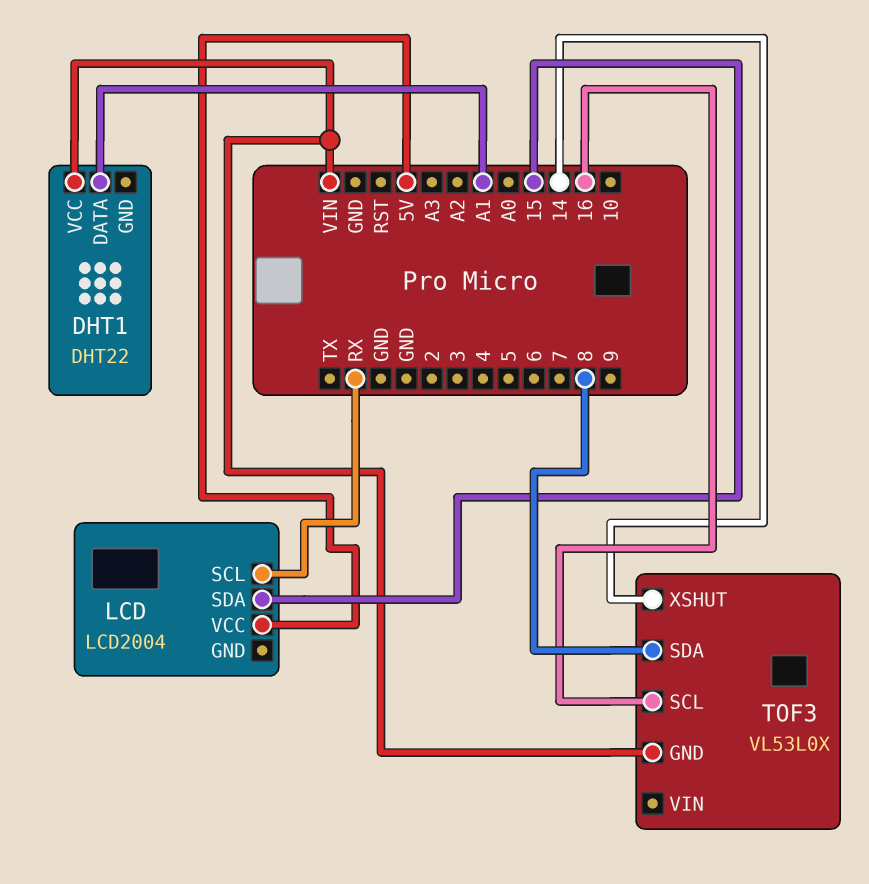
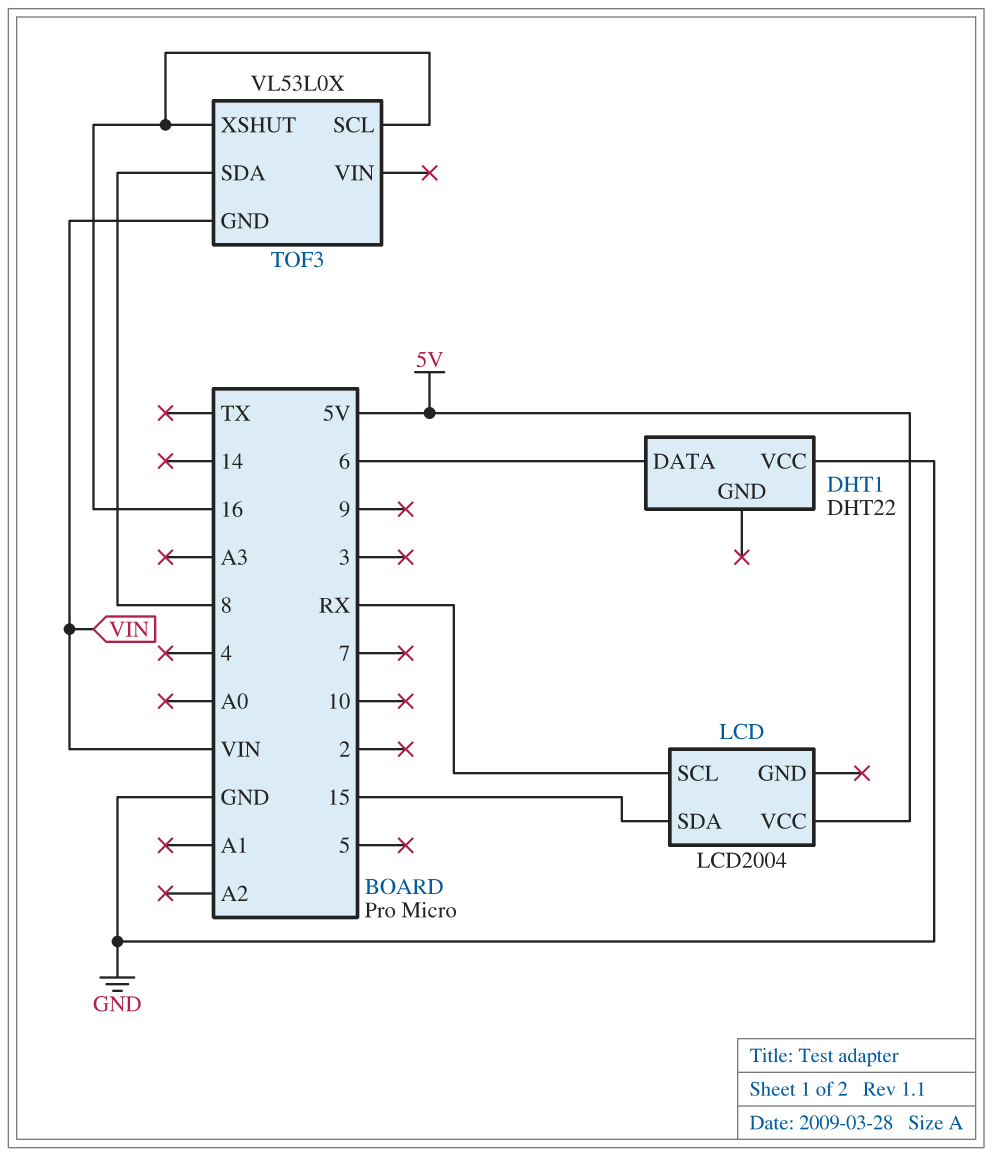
DHT1 pin DATA: A1 -> 6
DHT1 pin VCC: VIN -> GND
TOF3 pin XSHUT: 14 -> 16

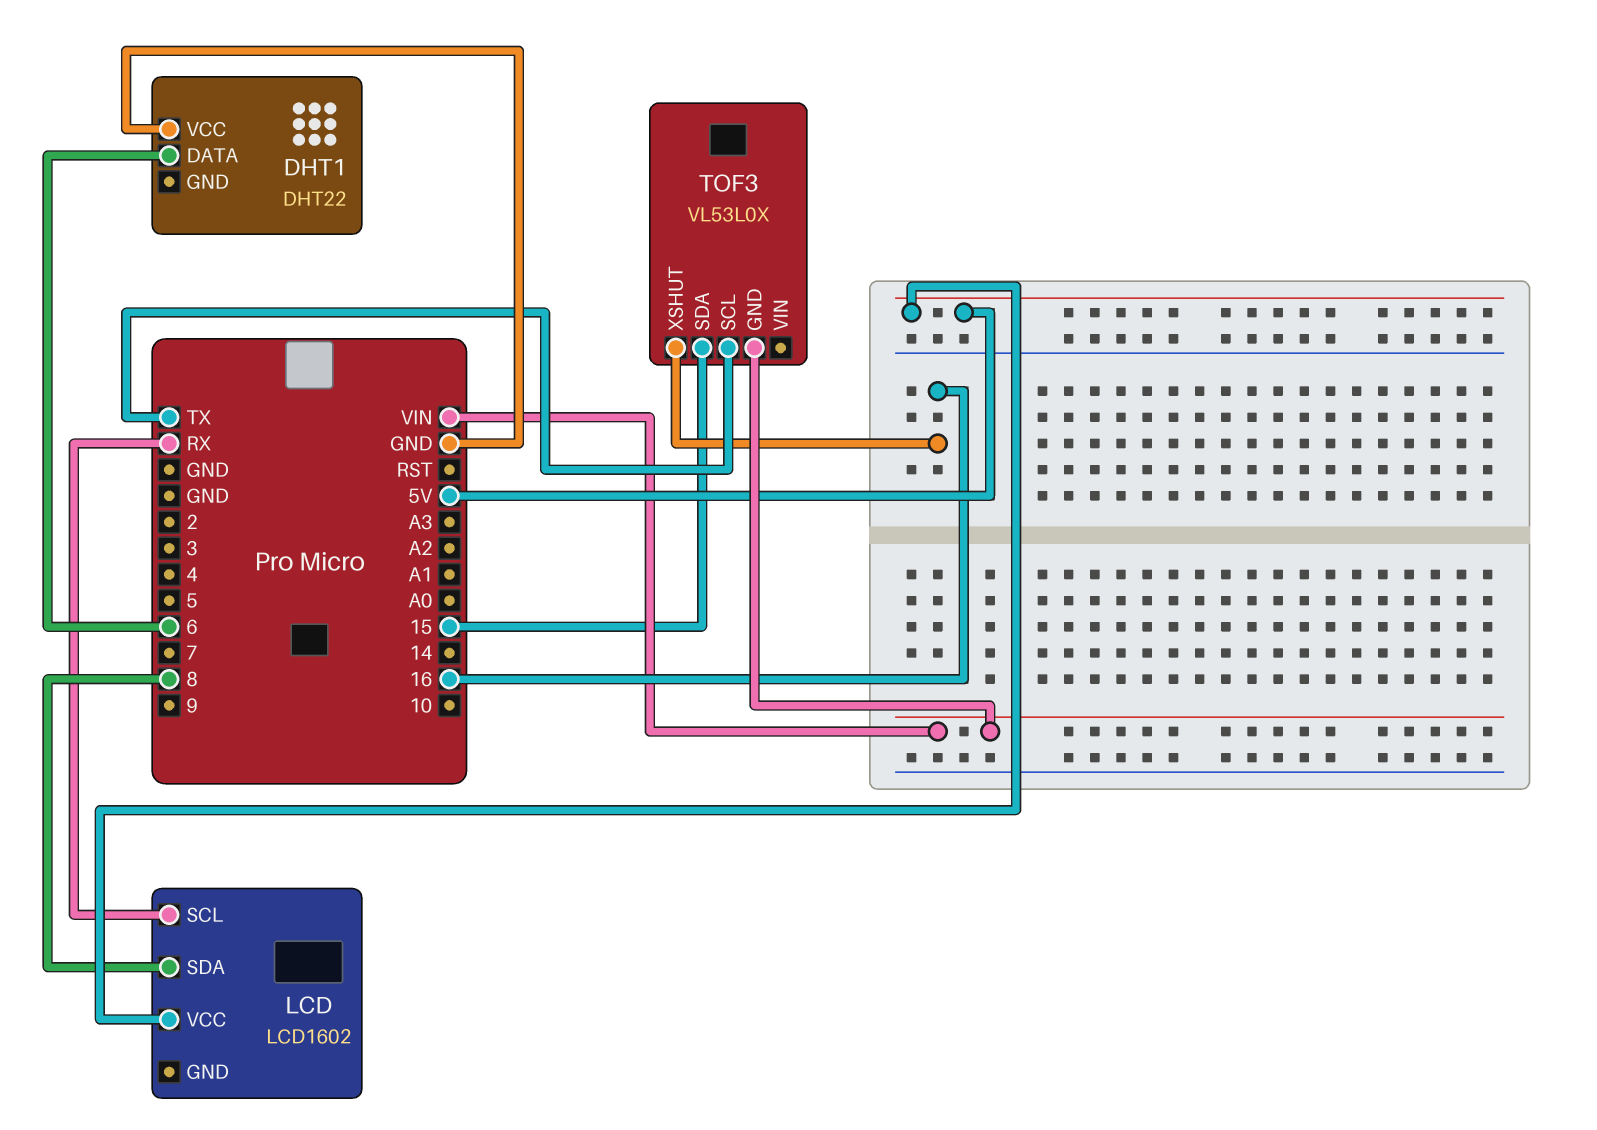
LCD: LCD2004 -> LCD1602
LCD pin SDA: 15 -> 8
TOF3 pin SCL: 16 -> TX
TOF3 pin SDA: 8 -> 15

